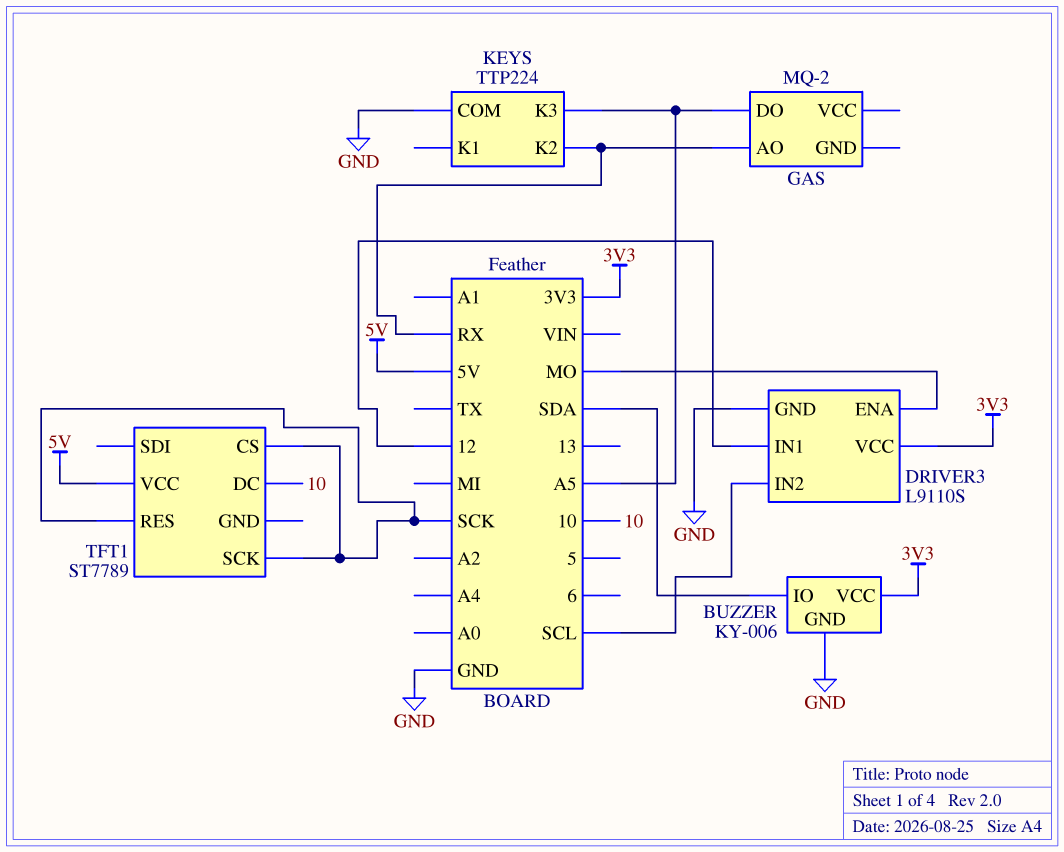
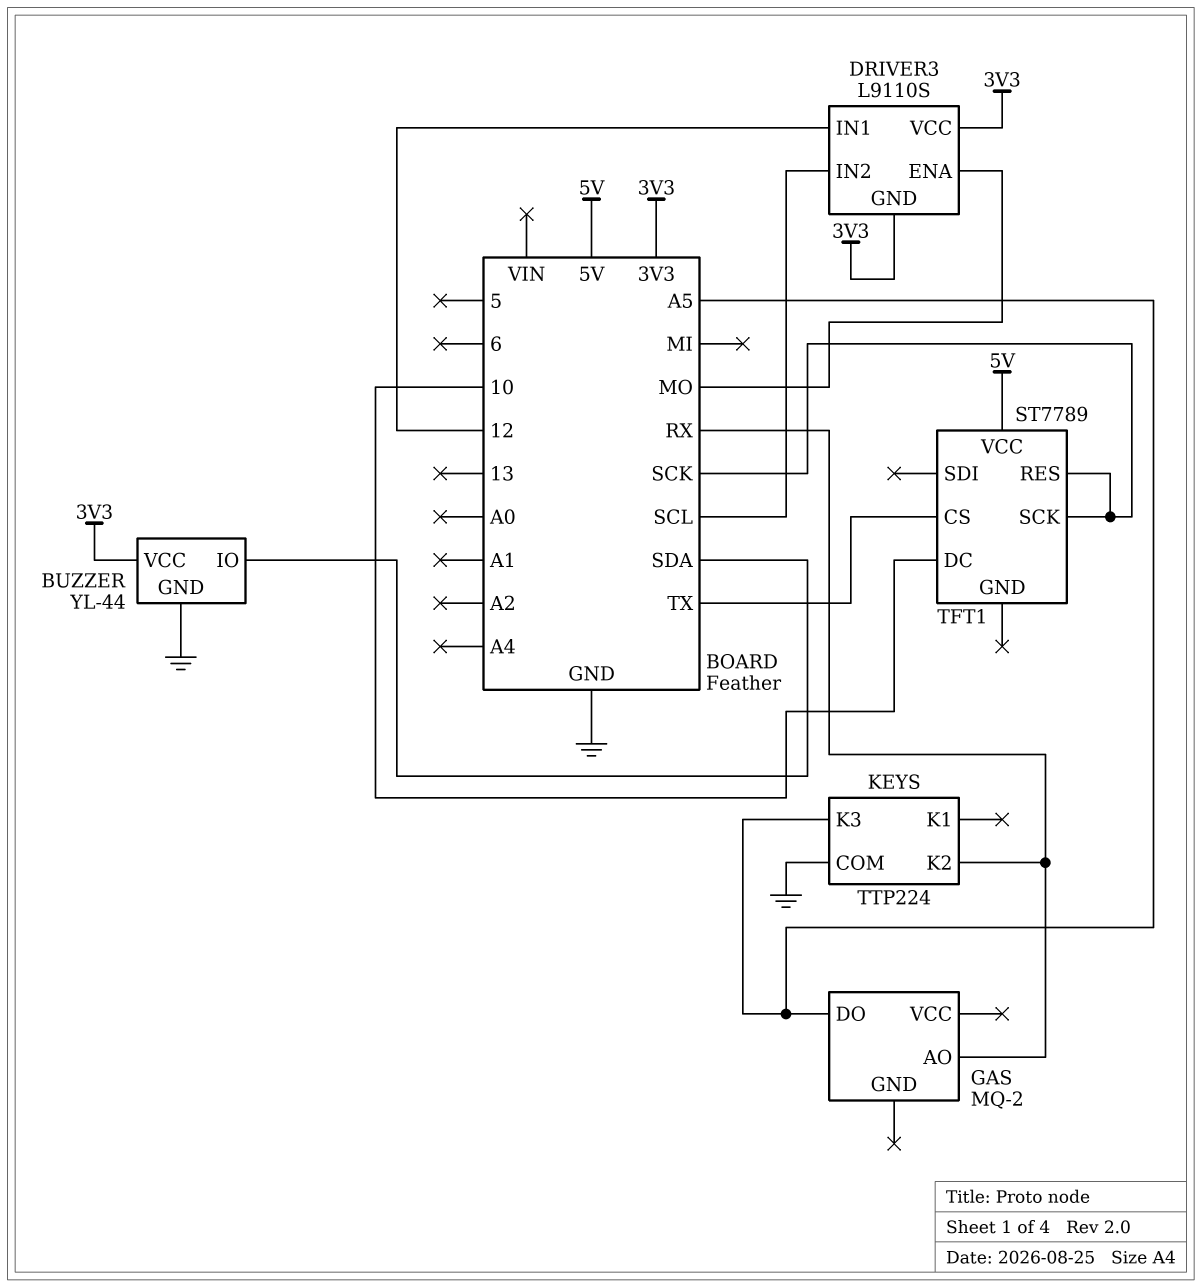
BUZZER: KY-006 -> YL-44
DRIVER3 pin GND: GND -> 3V3
TFT1 pin CS: SCK -> TX

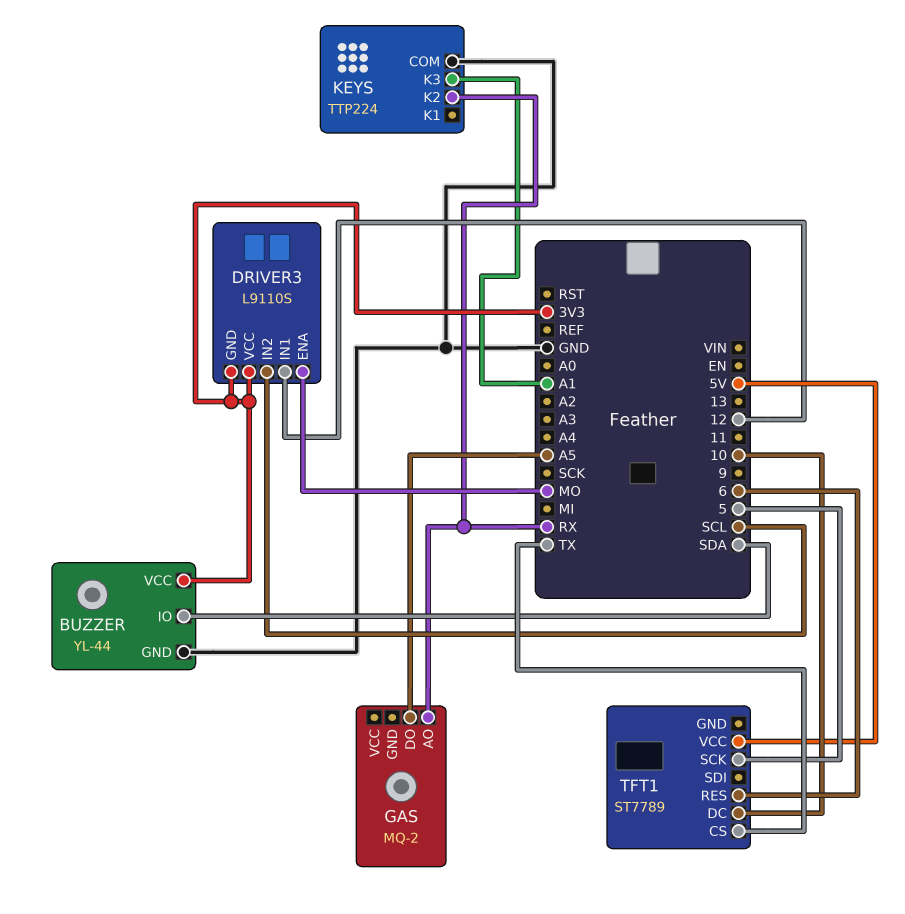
KEYS pin K3: A5 -> A1
TFT1 pin RES: SCK -> 6
TFT1 pin SCK: SCK -> 5

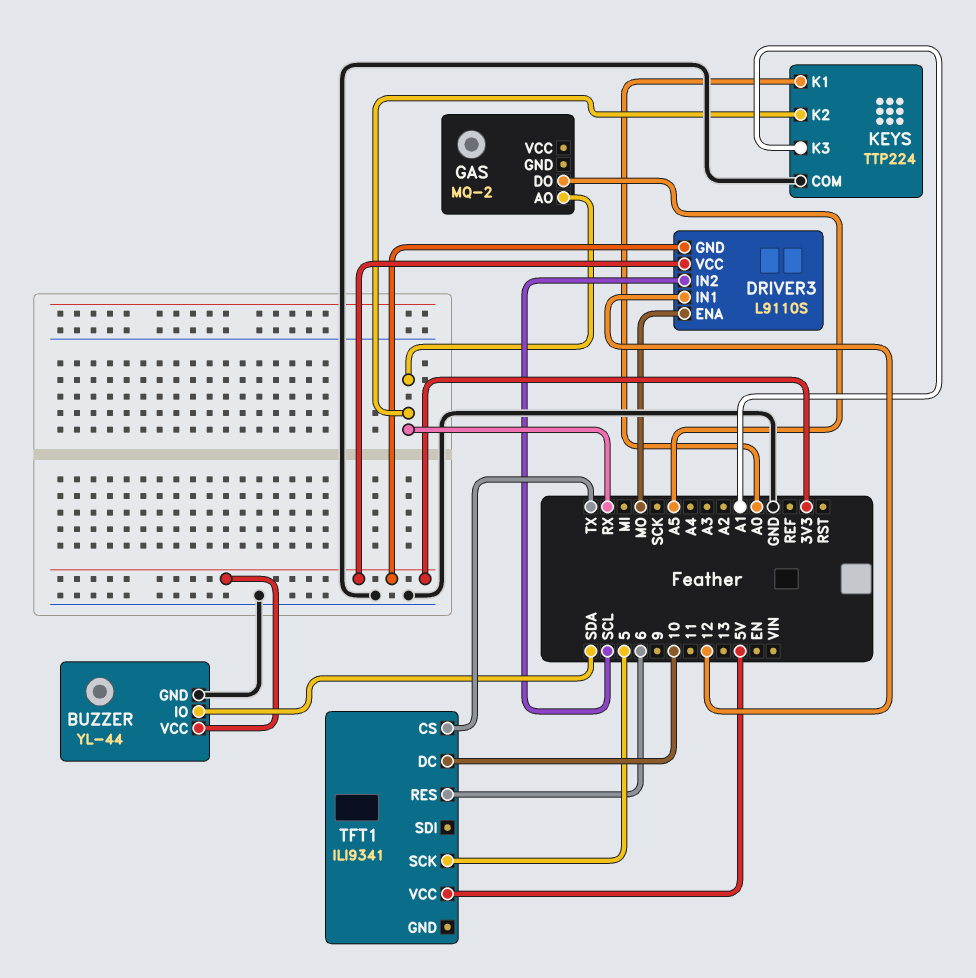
KEYS pin K1: none -> A0
TFT1: ST7789 -> ILI9341

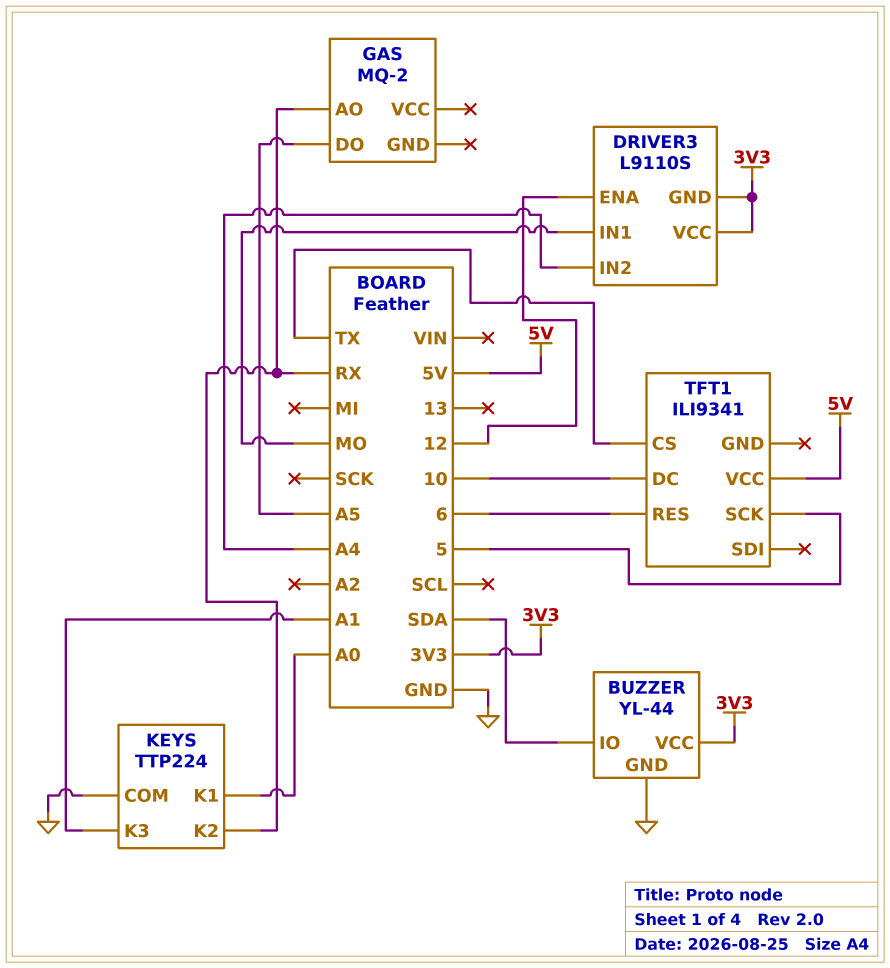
DRIVER3 pin ENA: MO -> 12
DRIVER3 pin IN1: 12 -> MO
DRIVER3 pin IN2: SCL -> A4

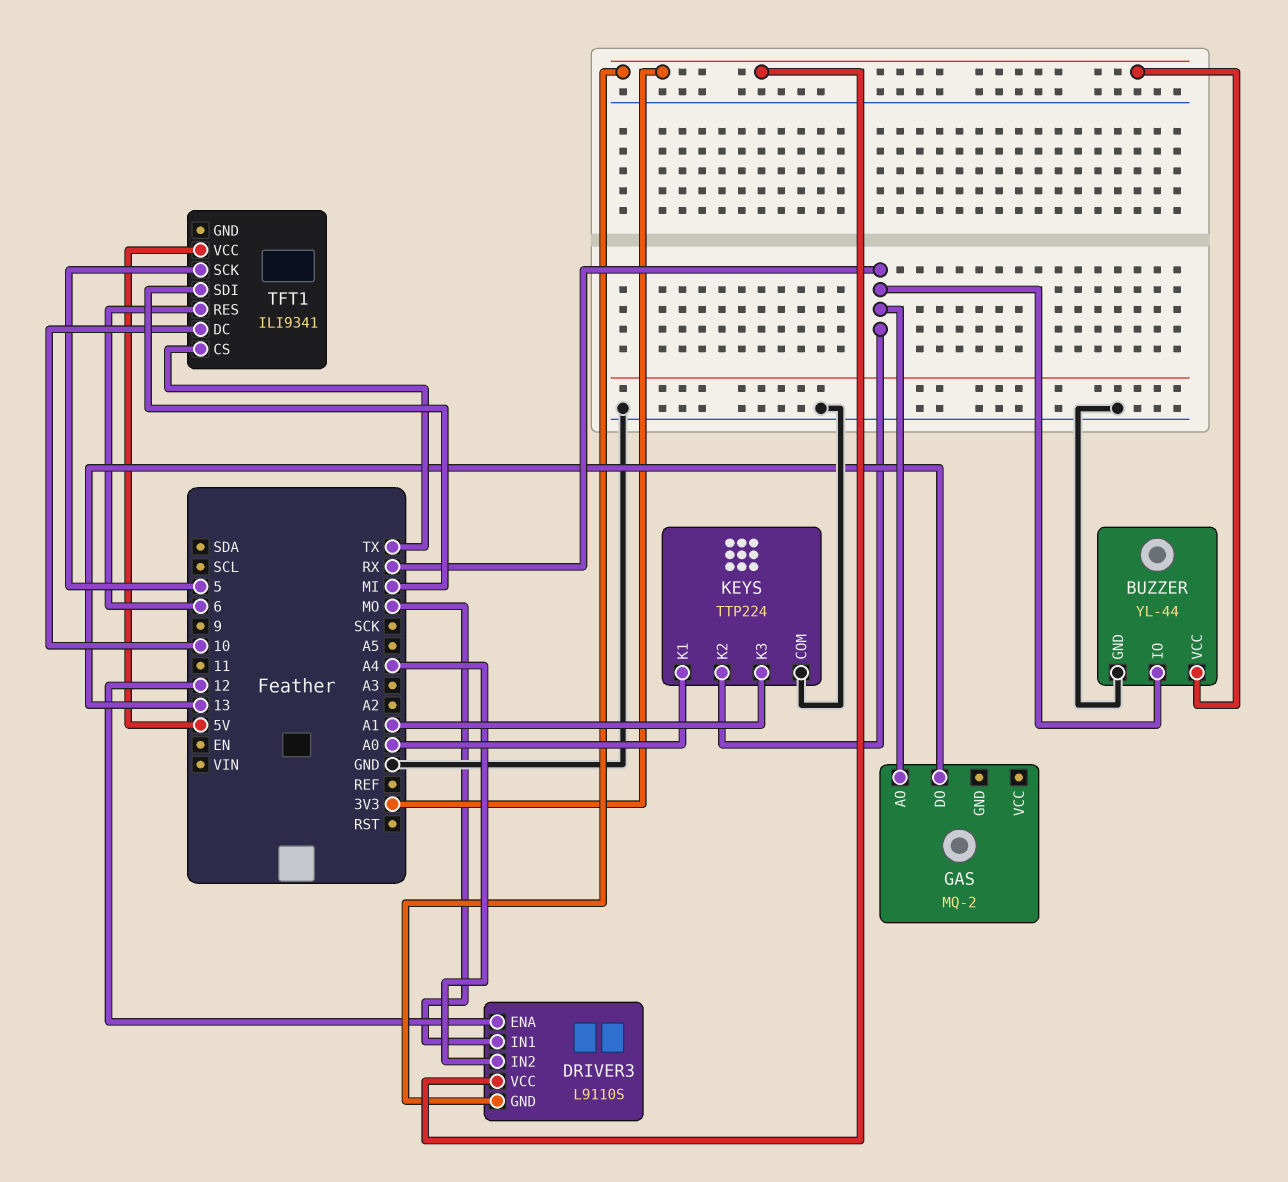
BUZZER pin IO: SDA -> RX
GAS pin DO: A5 -> 13
TFT1 pin SDI: none -> MI

